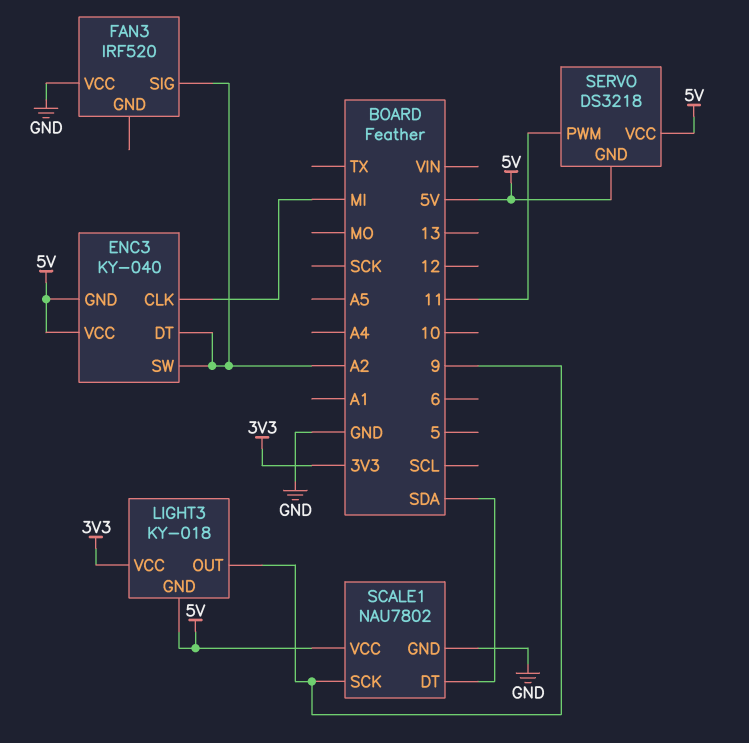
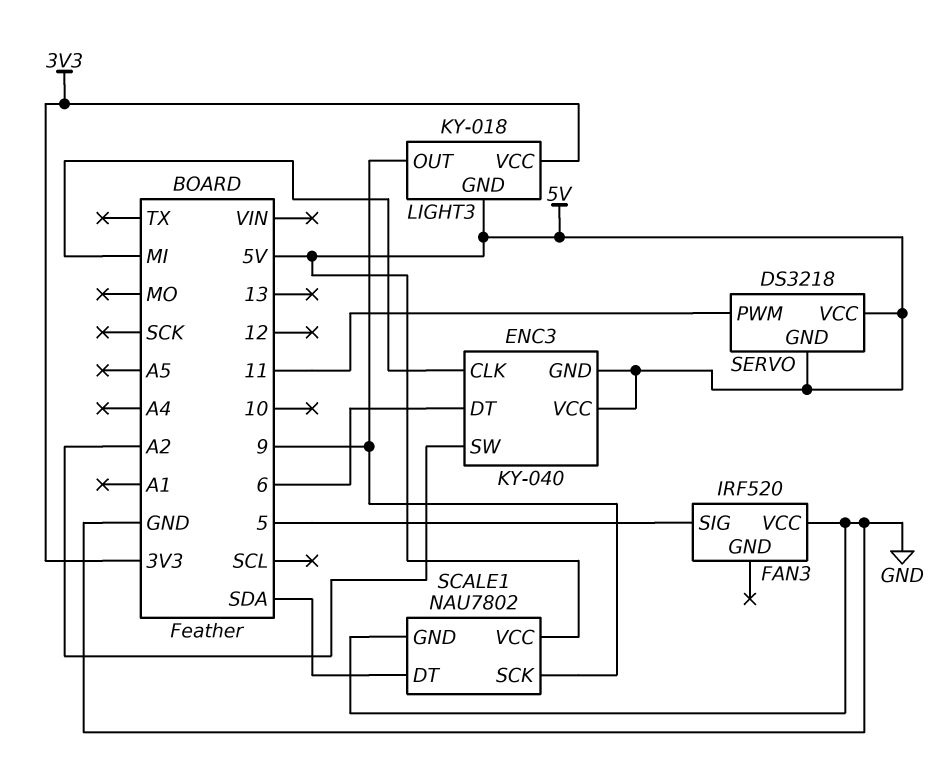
ENC3 pin DT: A2 -> 6
FAN3 pin SIG: A2 -> 5

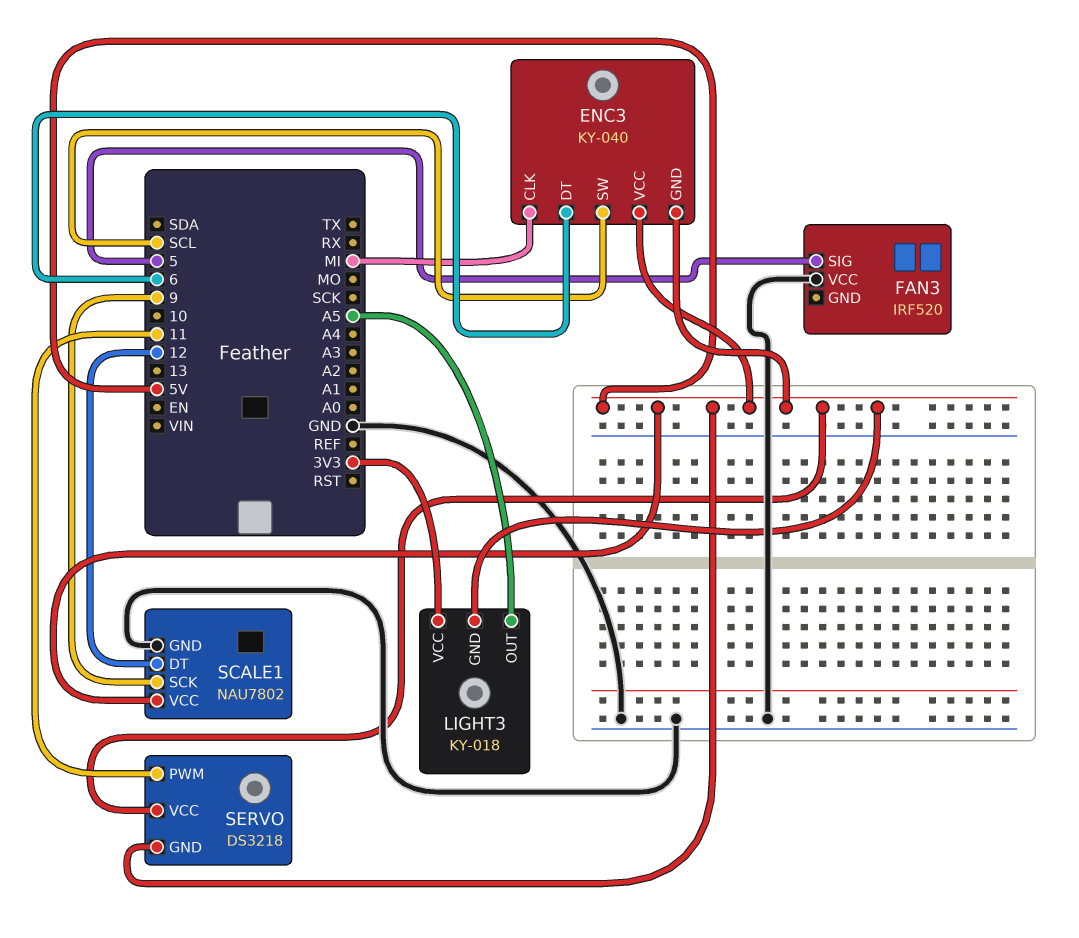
ENC3 pin SW: A2 -> SCL
LIGHT3 pin OUT: 9 -> A5
SCALE1 pin DT: SDA -> 12

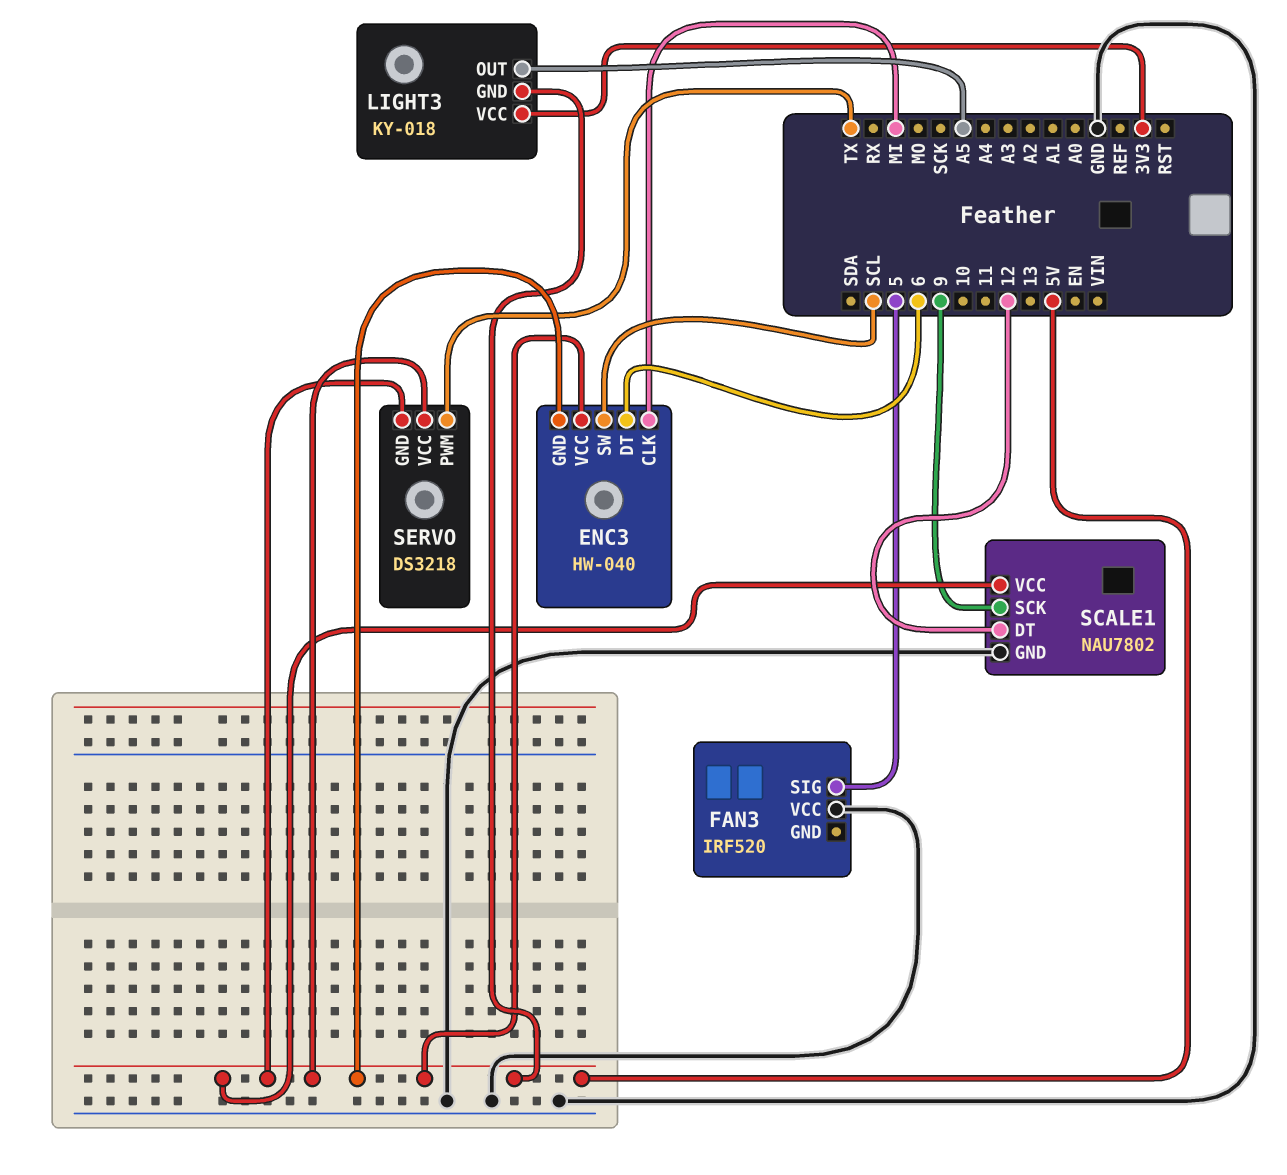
ENC3: KY-040 -> HW-040
SERVO pin PWM: 11 -> TX

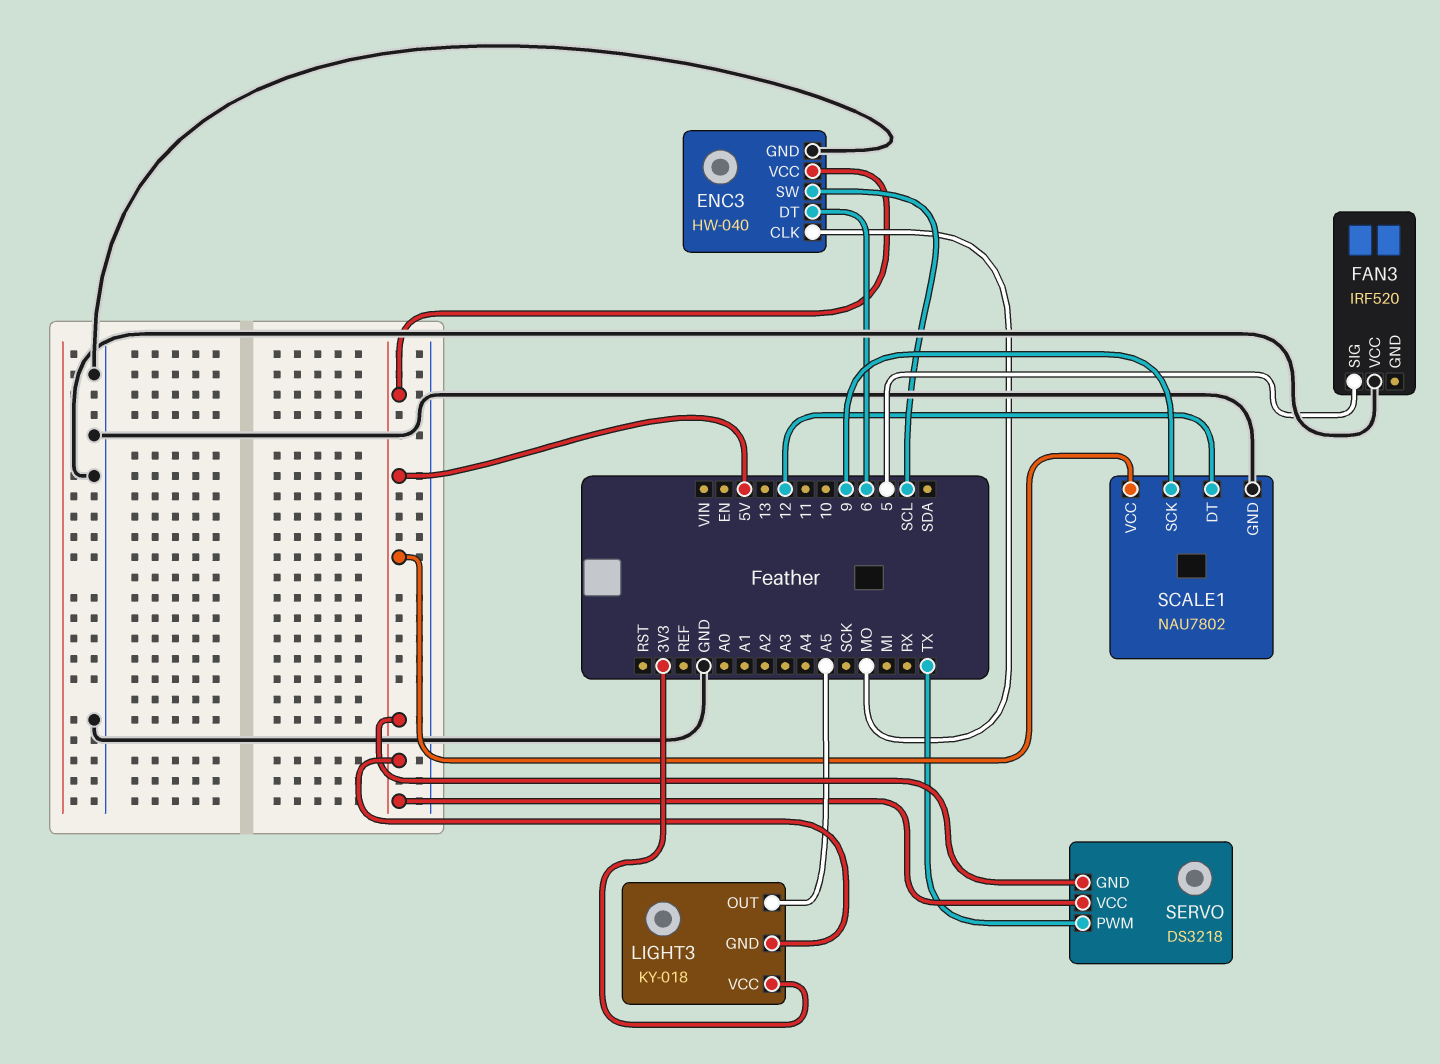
ENC3 pin CLK: MI -> MO
ENC3 pin GND: 5V -> GND

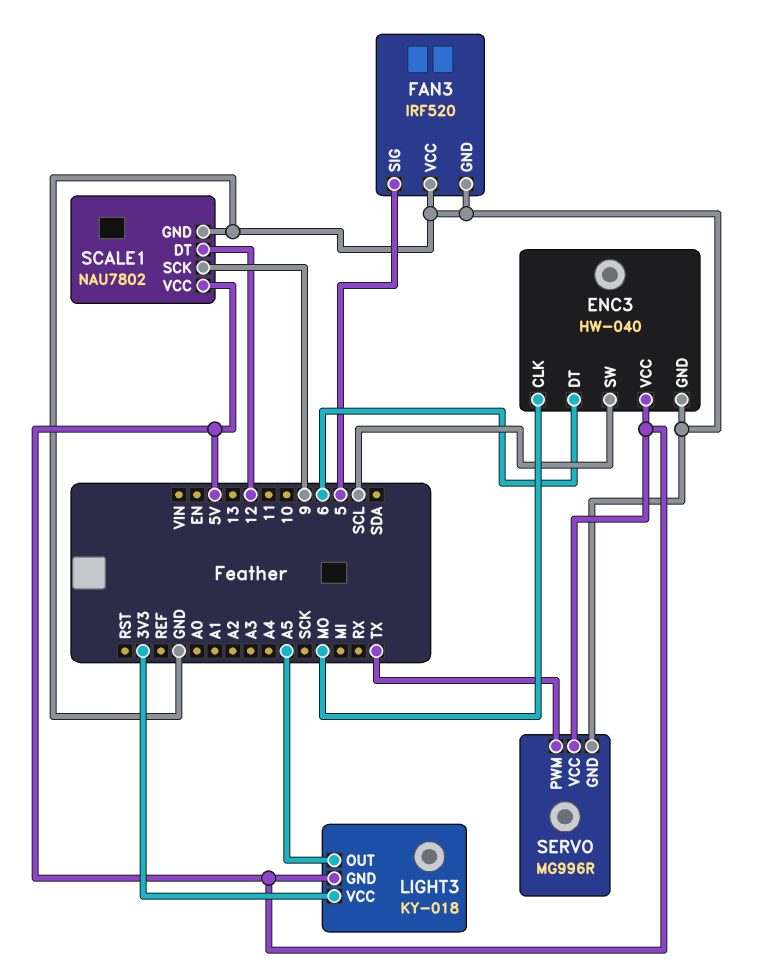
FAN3 pin GND: none -> GND
SERVO: DS3218 -> MG996R
SERVO pin GND: 5V -> GND

